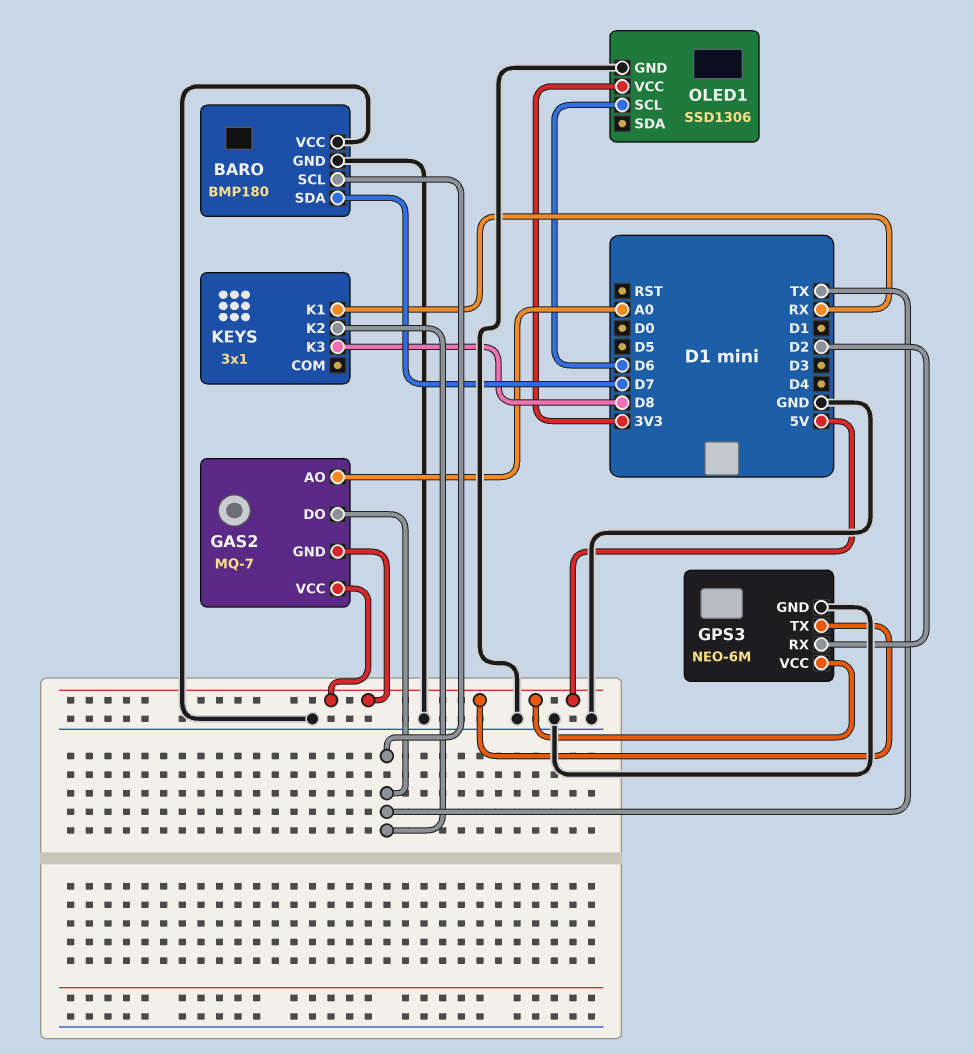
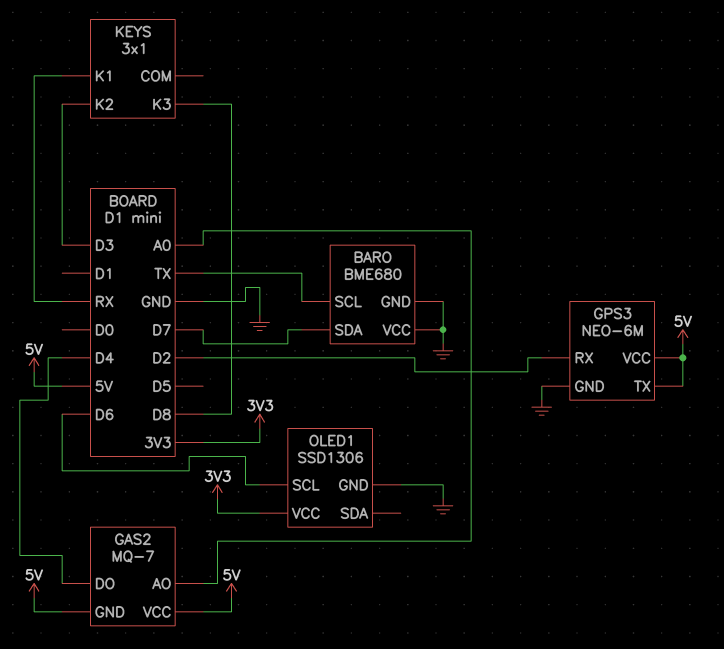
BARO: BMP180 -> BME680
GAS2 pin DO: TX -> D4
KEYS pin K2: TX -> D3

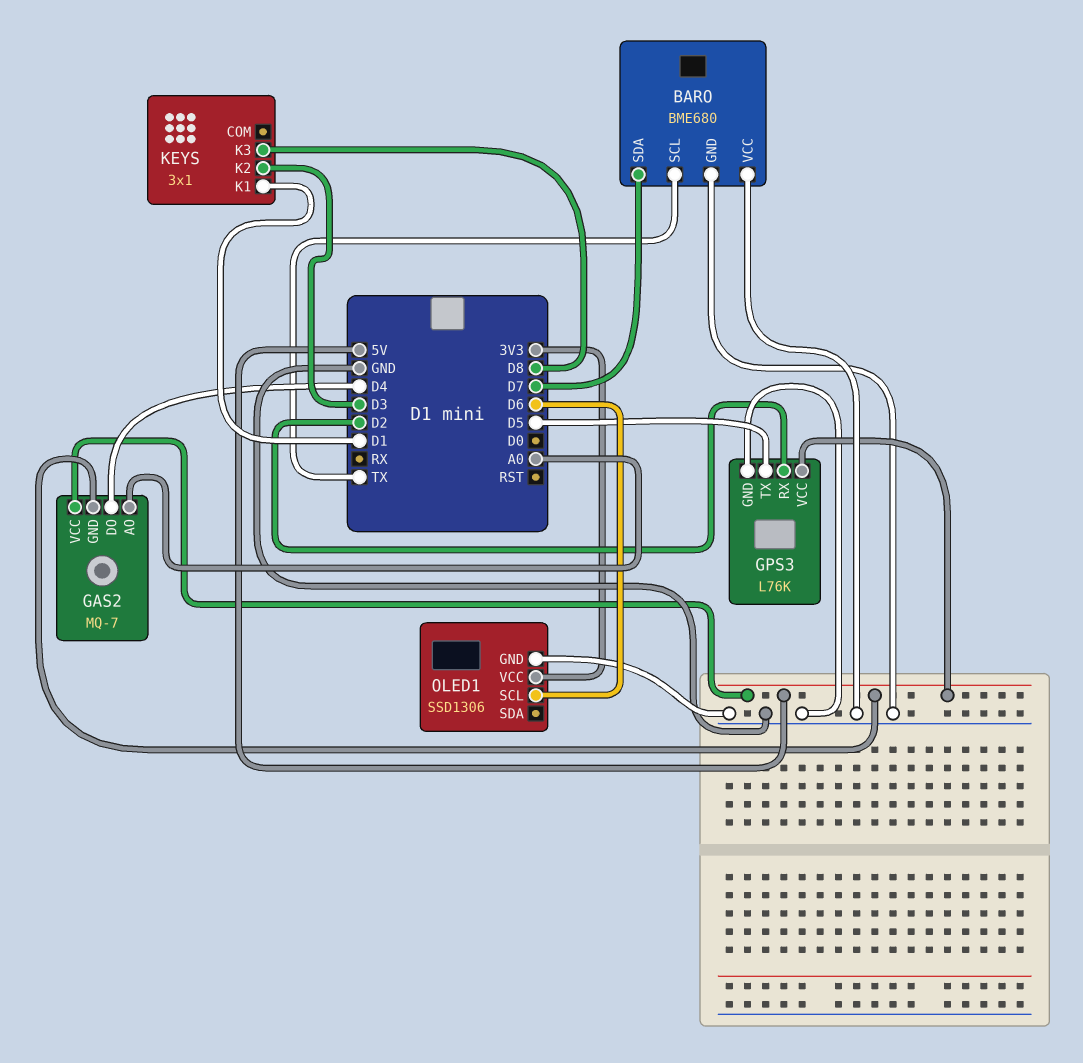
GPS3: NEO-6M -> L76K
GPS3 pin TX: 5V -> D5
KEYS pin K1: RX -> D1

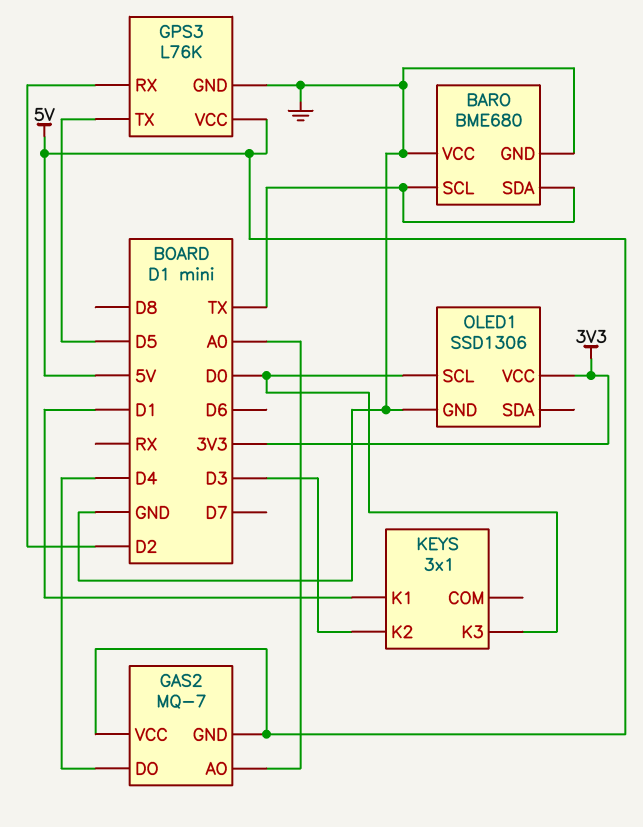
BARO pin SDA: D7 -> TX
KEYS pin K3: D8 -> D0
OLED1 pin SCL: D6 -> D0

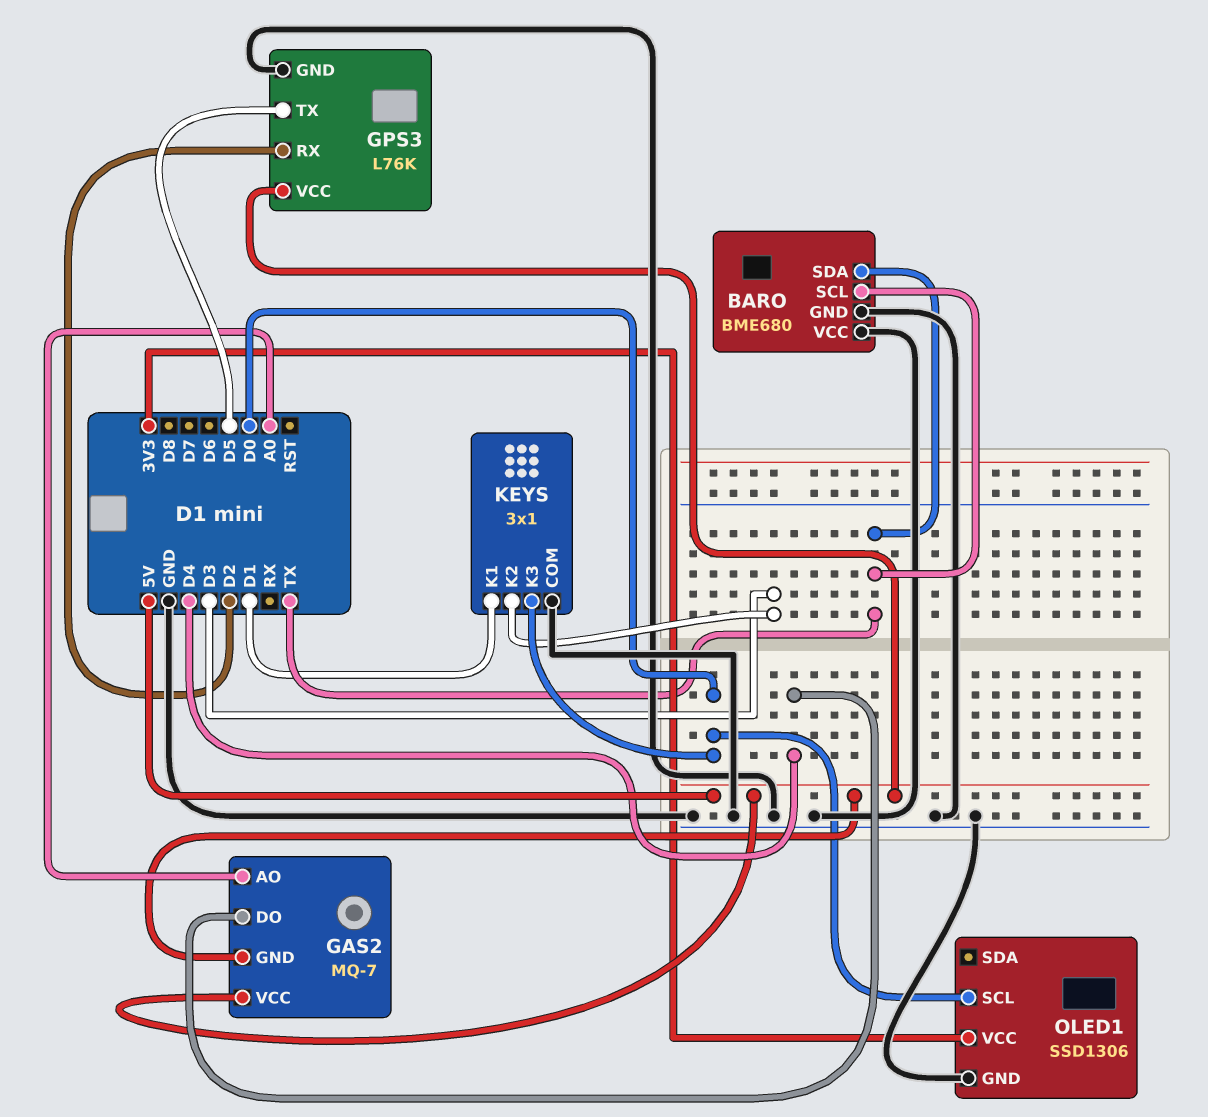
KEYS pin COM: none -> GND

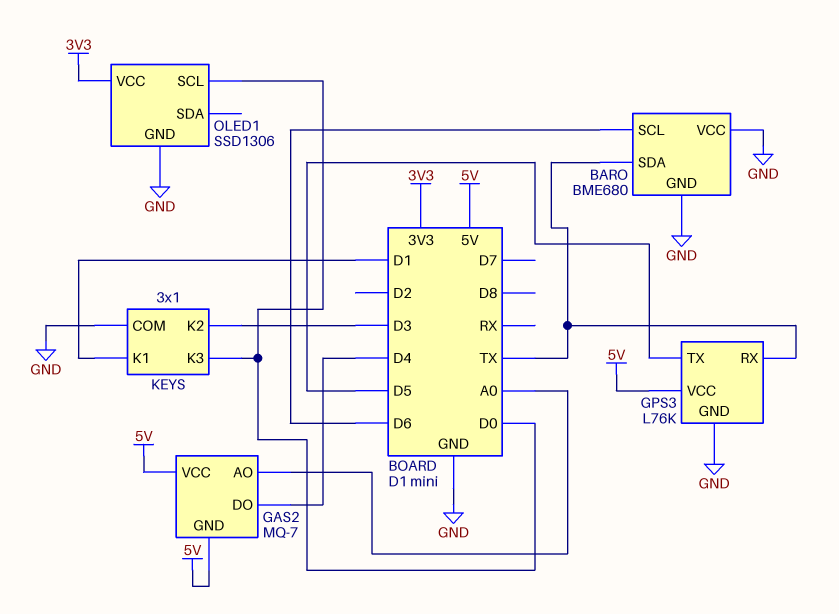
BARO pin SCL: TX -> D6
GPS3 pin RX: D2 -> TX

